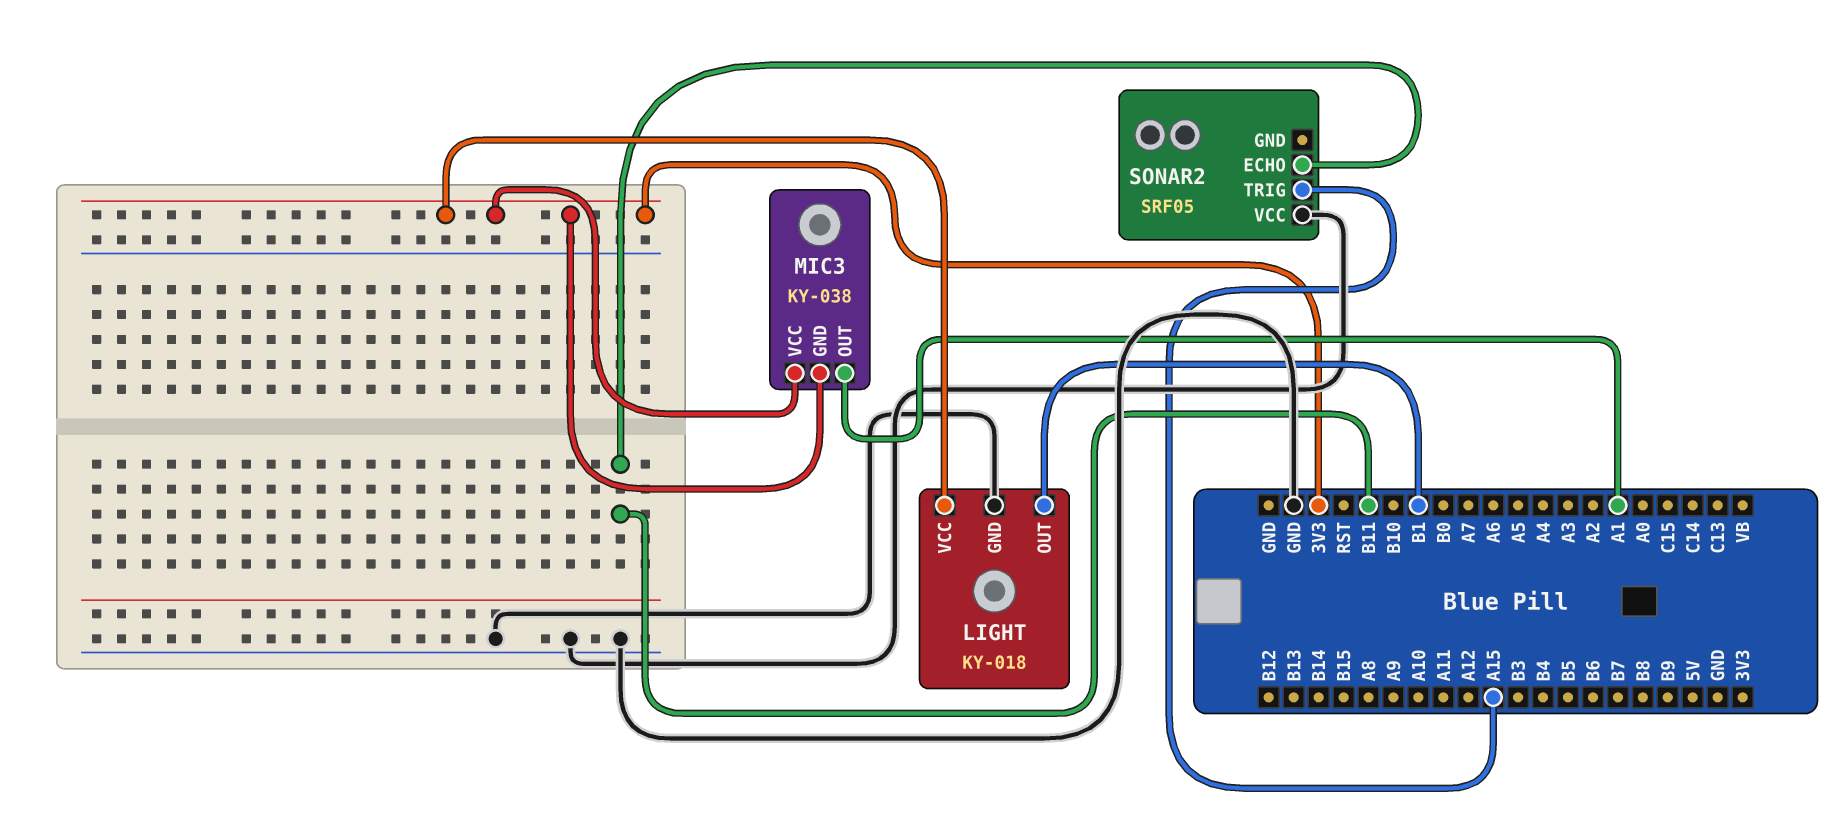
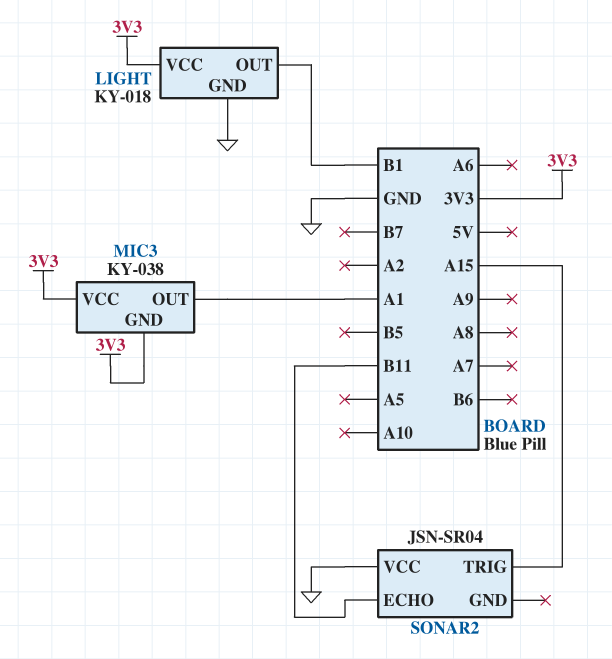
SONAR2: SRF05 -> JSN-SR04

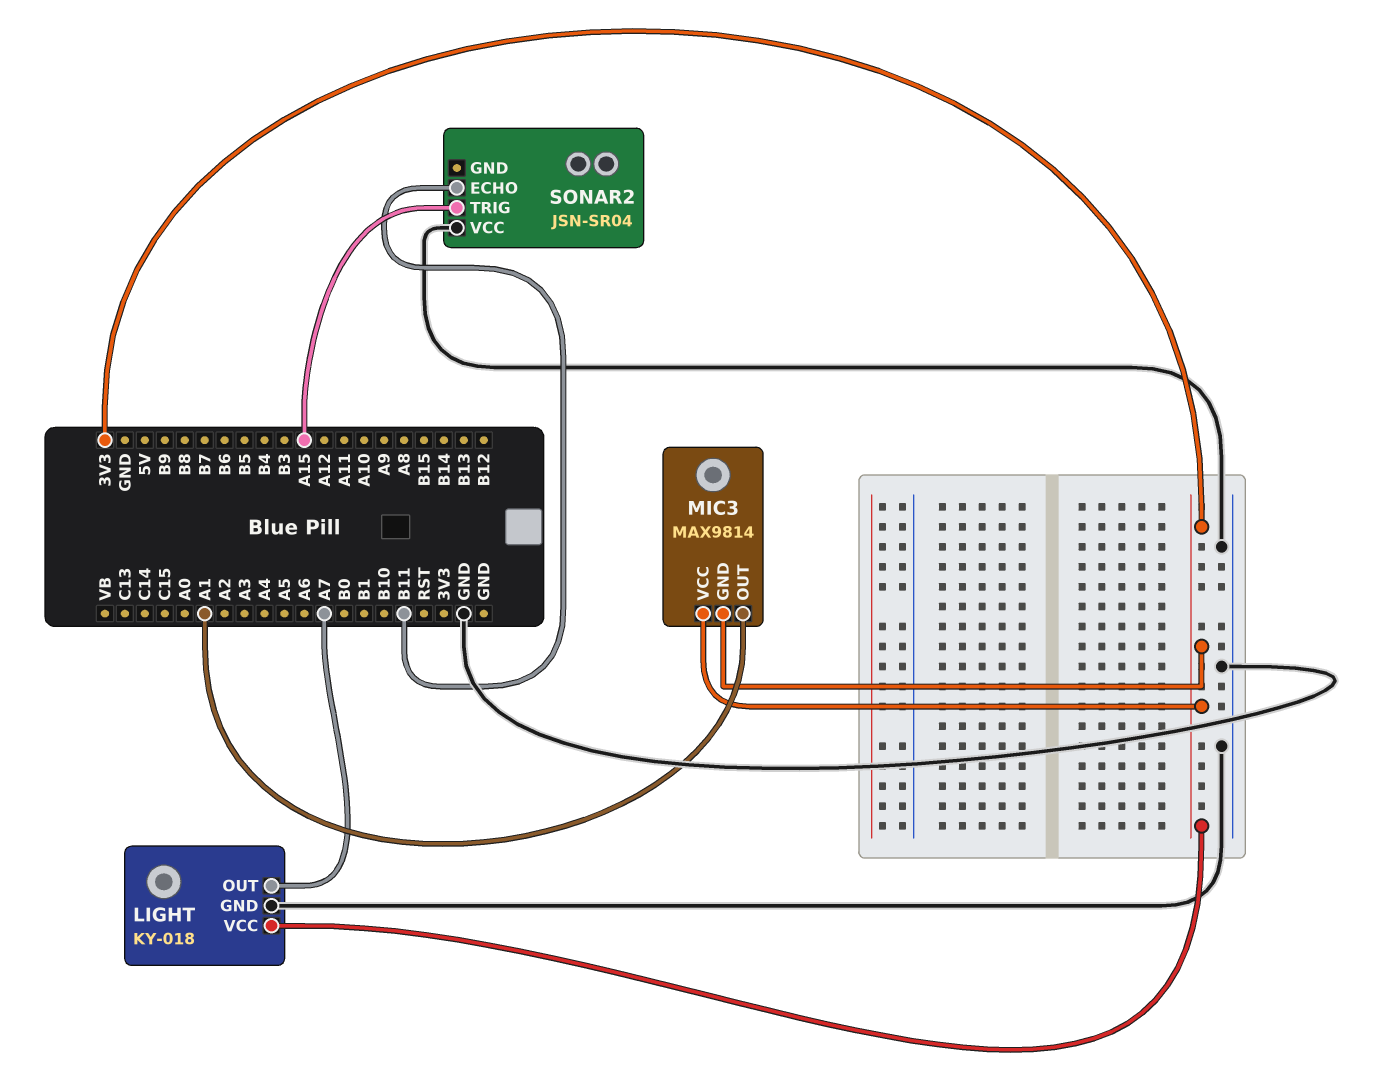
LIGHT pin OUT: B1 -> A7
MIC3: KY-038 -> MAX9814

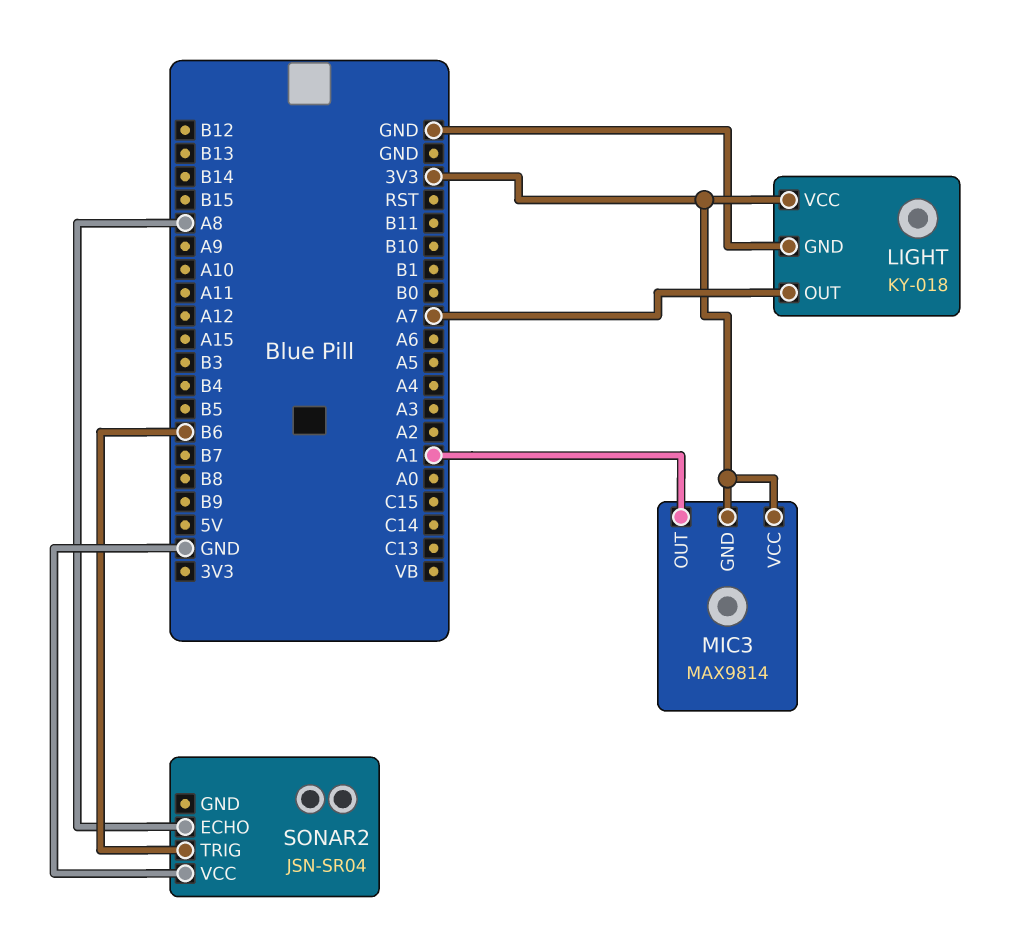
SONAR2 pin ECHO: B11 -> A8
SONAR2 pin TRIG: A15 -> B6

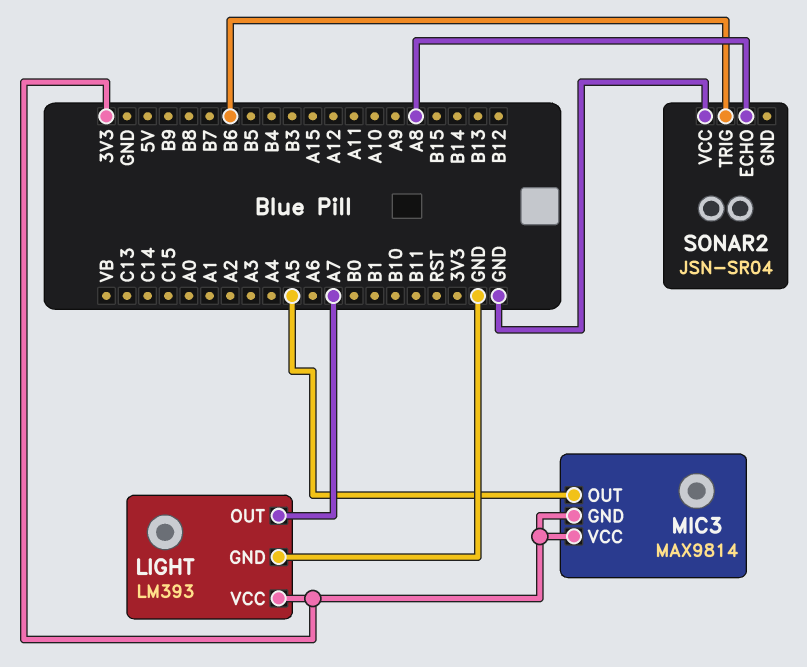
LIGHT: KY-018 -> LM393
MIC3 pin OUT: A1 -> A5

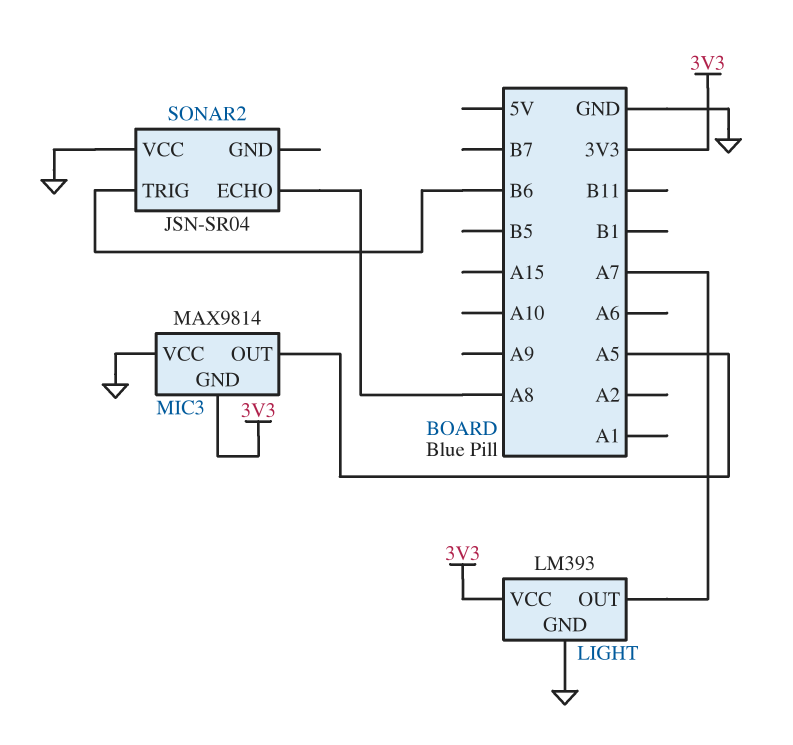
MIC3 pin VCC: 3V3 -> GND

